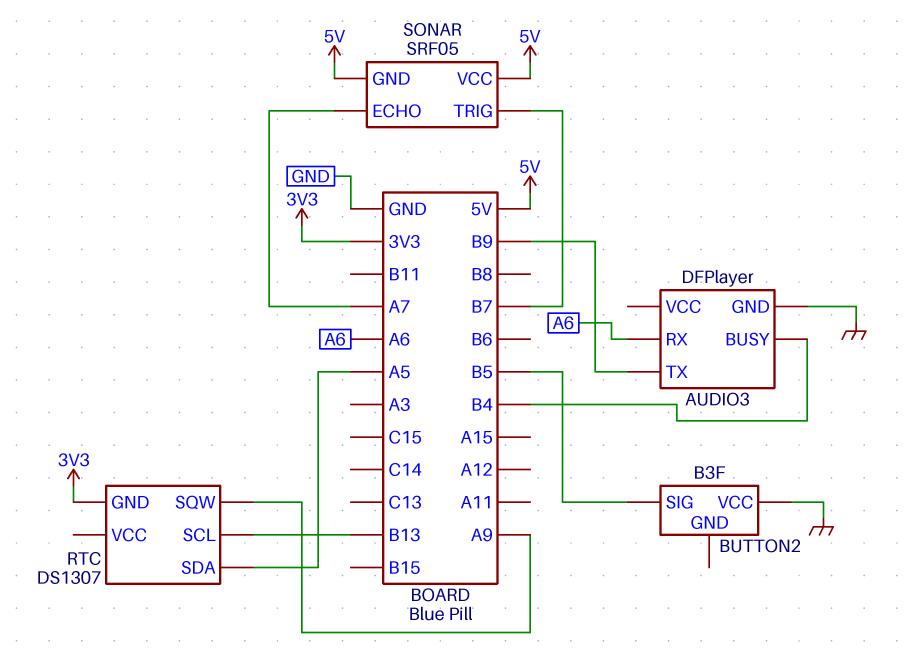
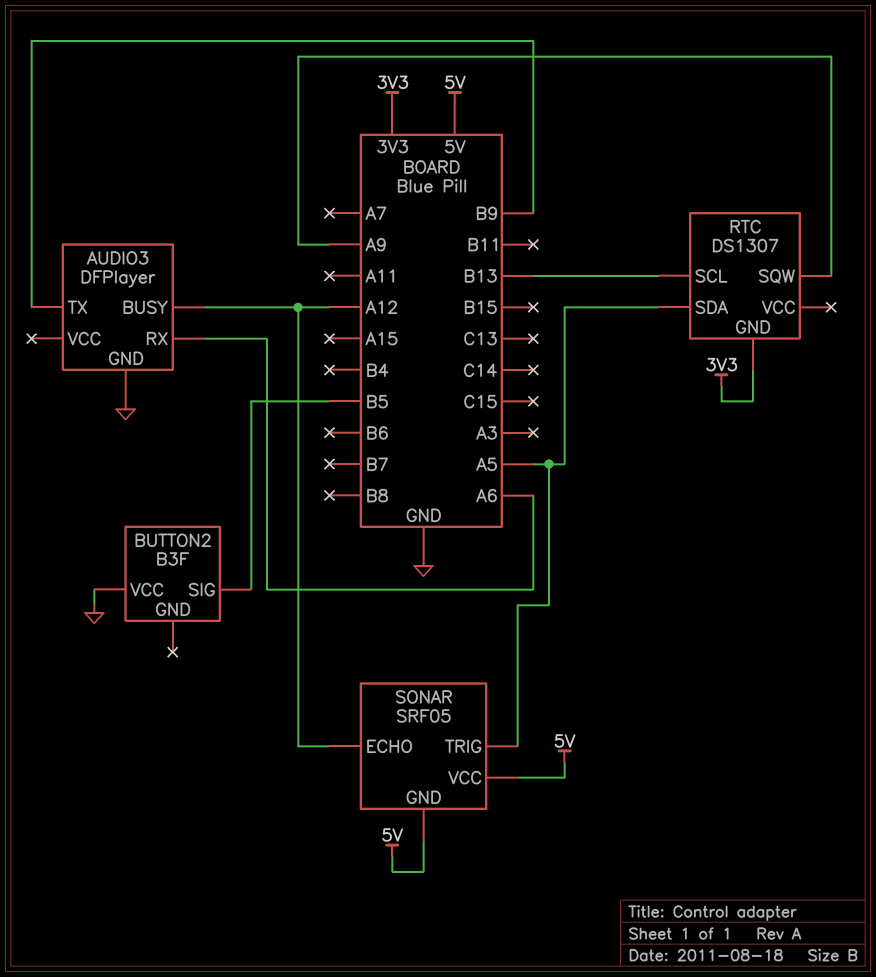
AUDIO3 pin BUSY: B4 -> A12
SONAR pin ECHO: A7 -> A12
SONAR pin TRIG: B7 -> A5

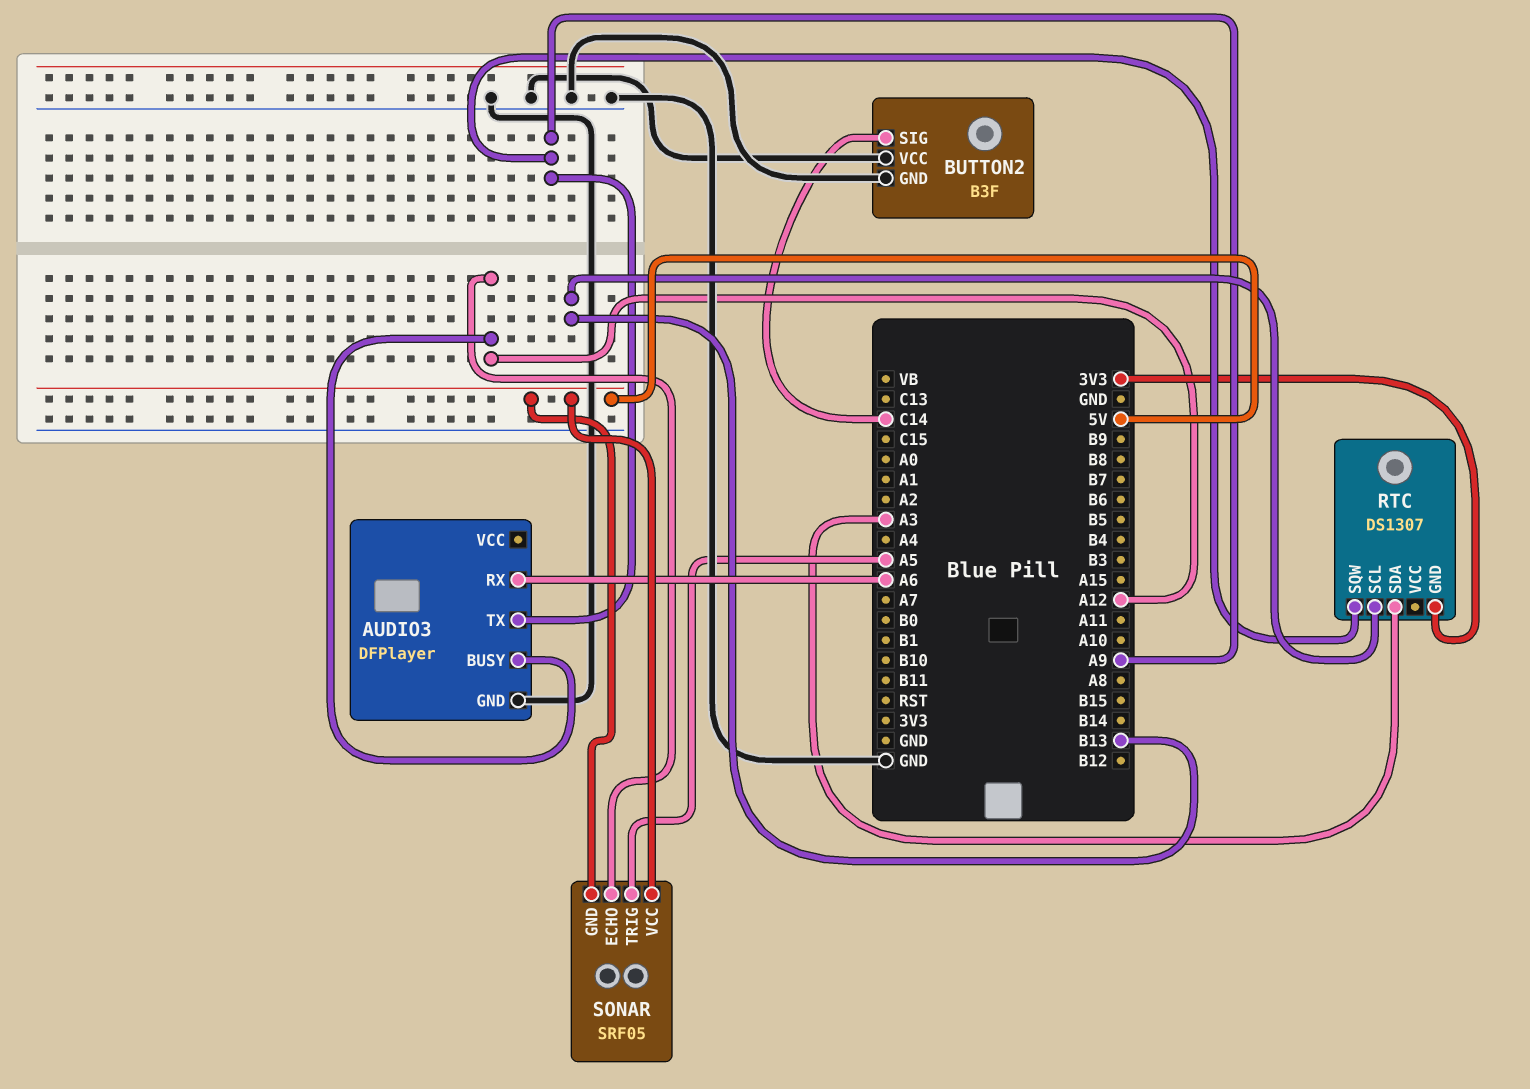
AUDIO3 pin TX: B9 -> A9
BUTTON2 pin GND: none -> GND
BUTTON2 pin SIG: B5 -> C14
RTC pin SDA: A5 -> A3

